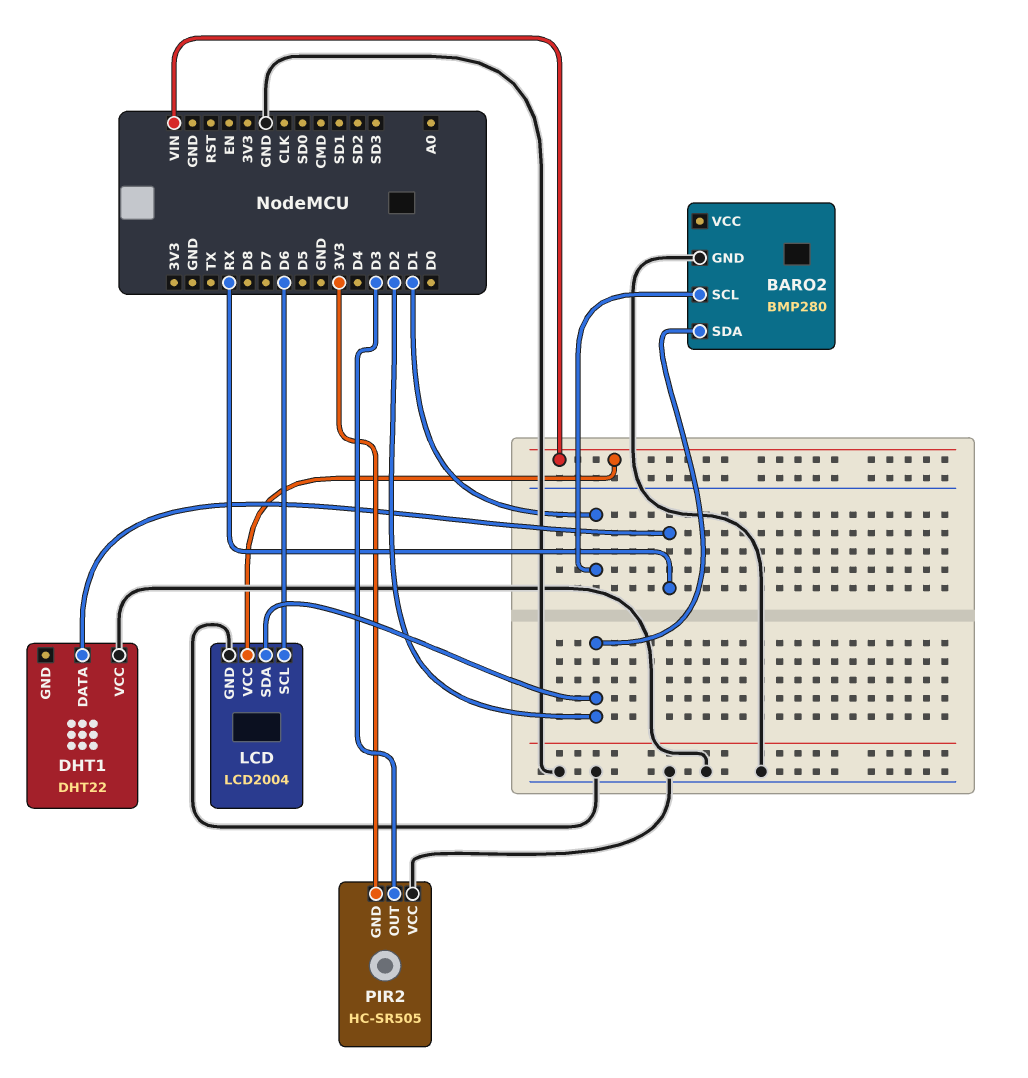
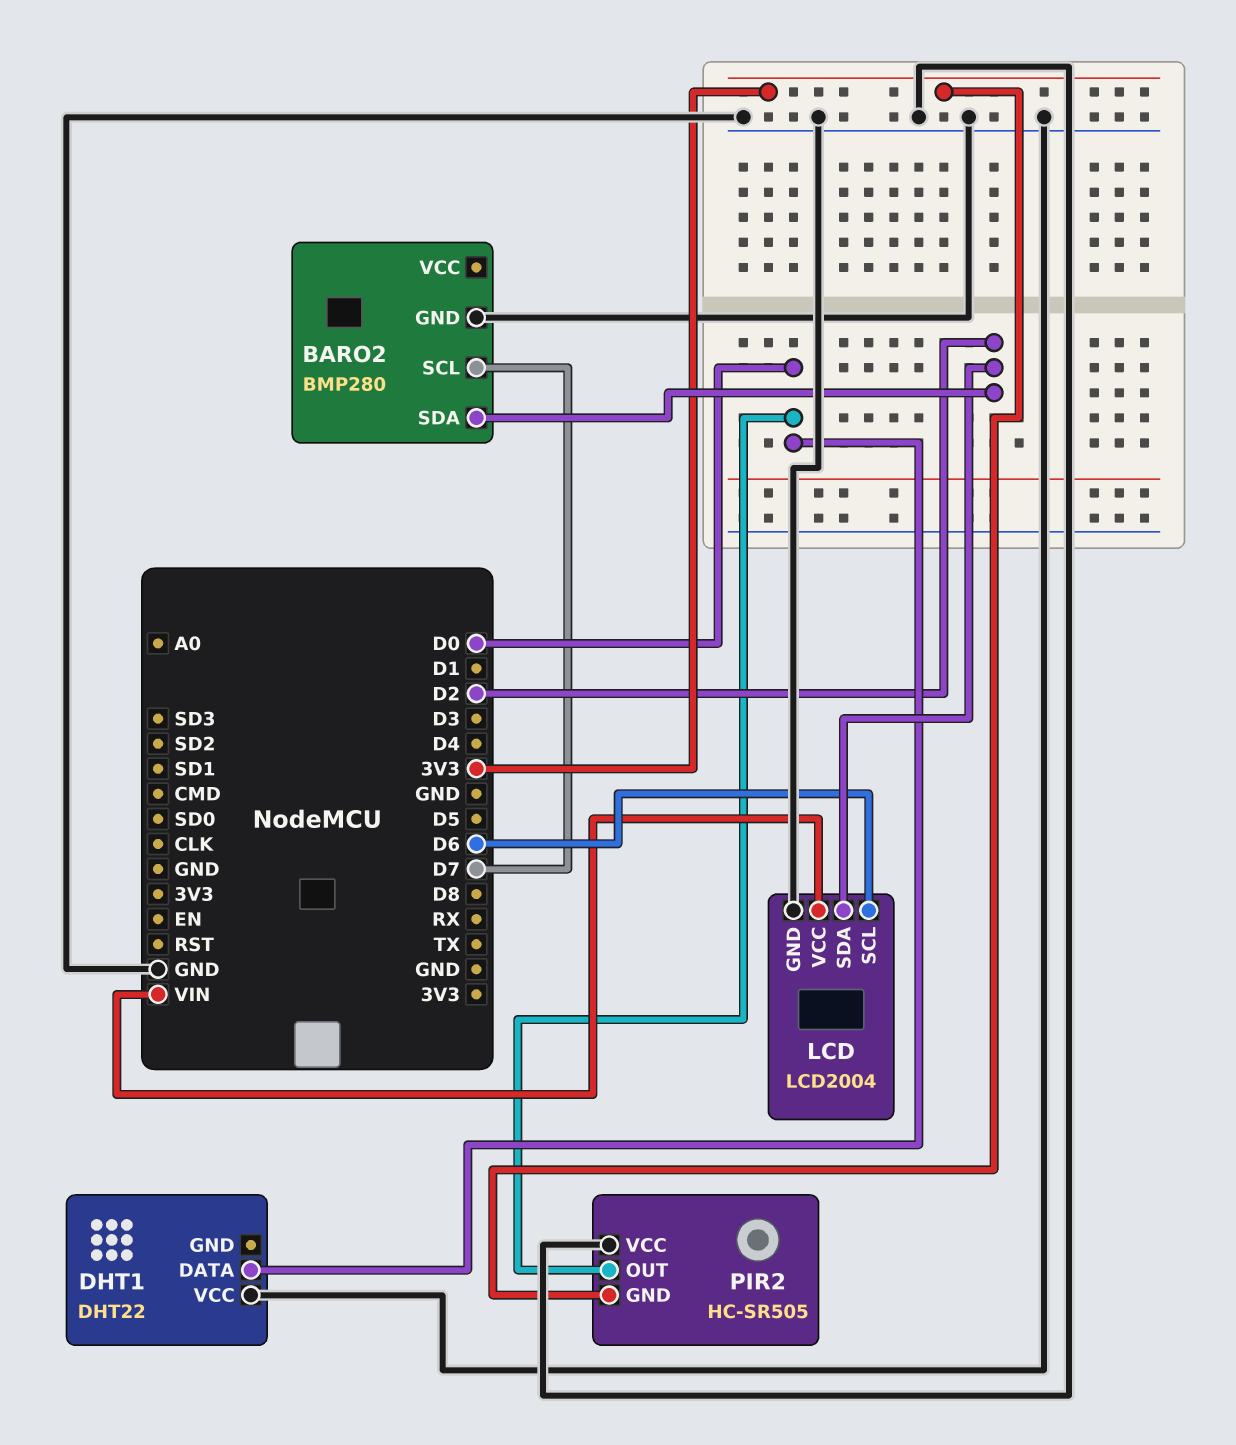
BARO2 pin SCL: D1 -> D7
DHT1 pin DATA: RX -> D0
PIR2 pin OUT: D3 -> D0

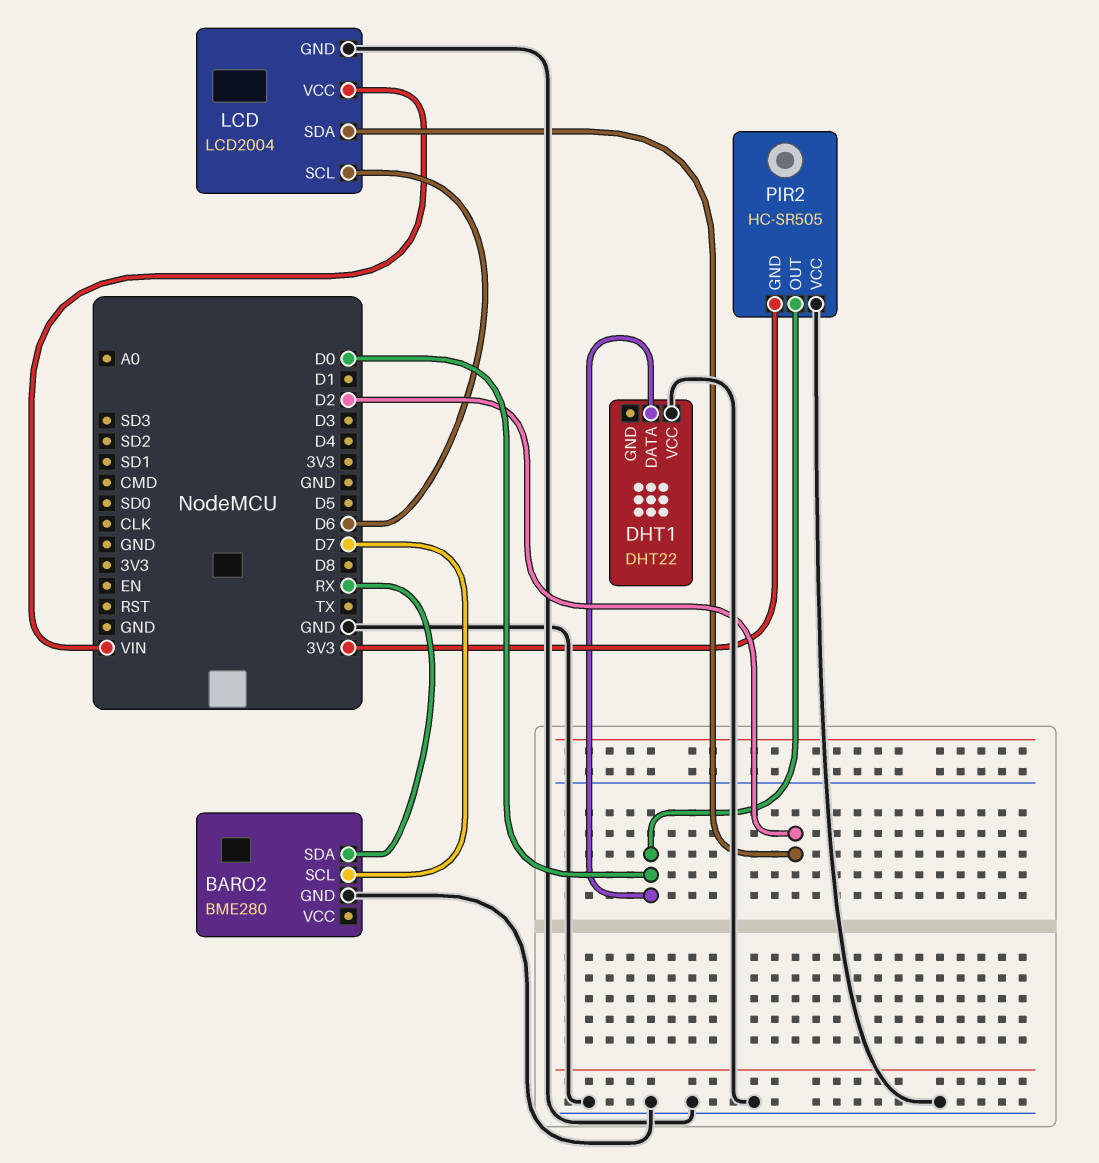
BARO2: BMP280 -> BME280
BARO2 pin SDA: D2 -> RX

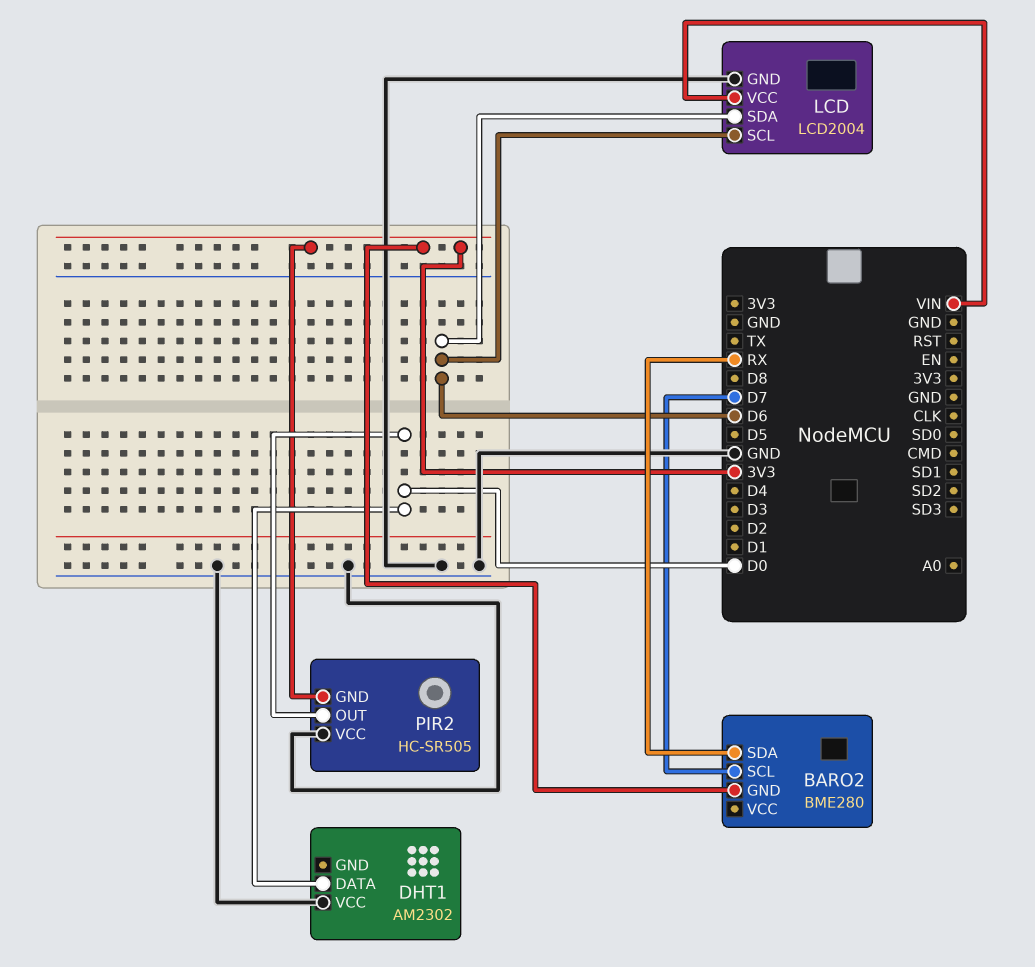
BARO2 pin GND: GND -> 3V3
DHT1: DHT22 -> AM2302
LCD pin SDA: D2 -> D6

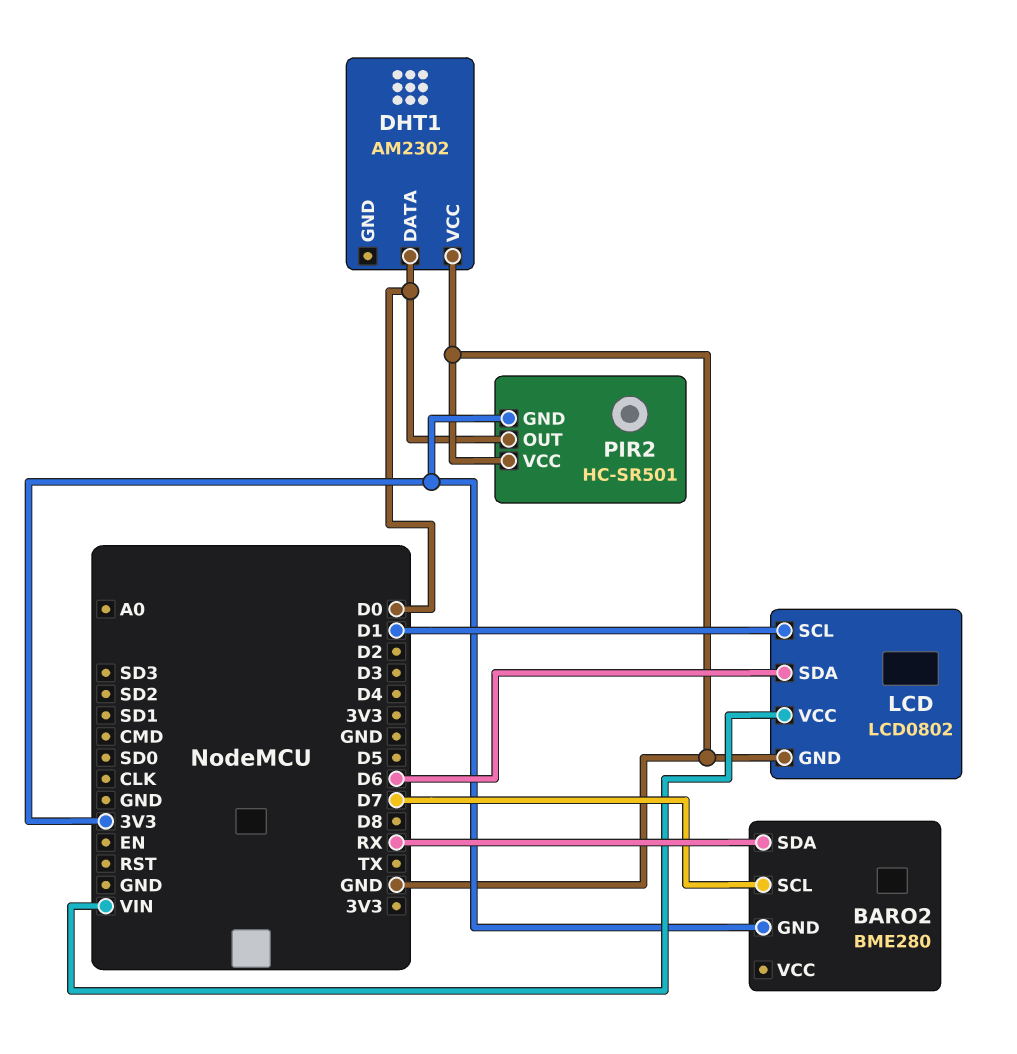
LCD: LCD2004 -> LCD0802
LCD pin SCL: D6 -> D1
PIR2: HC-SR505 -> HC-SR501

